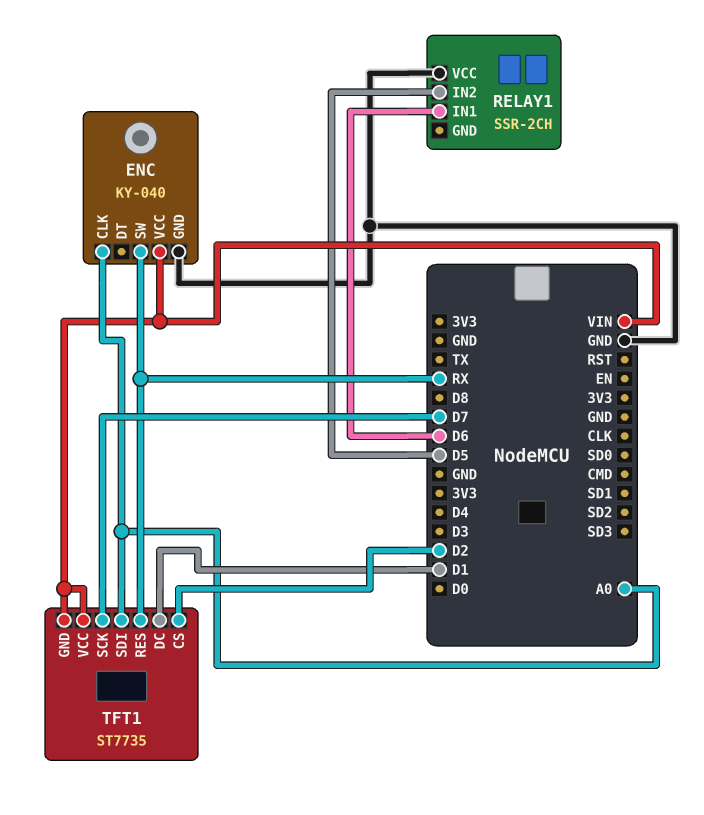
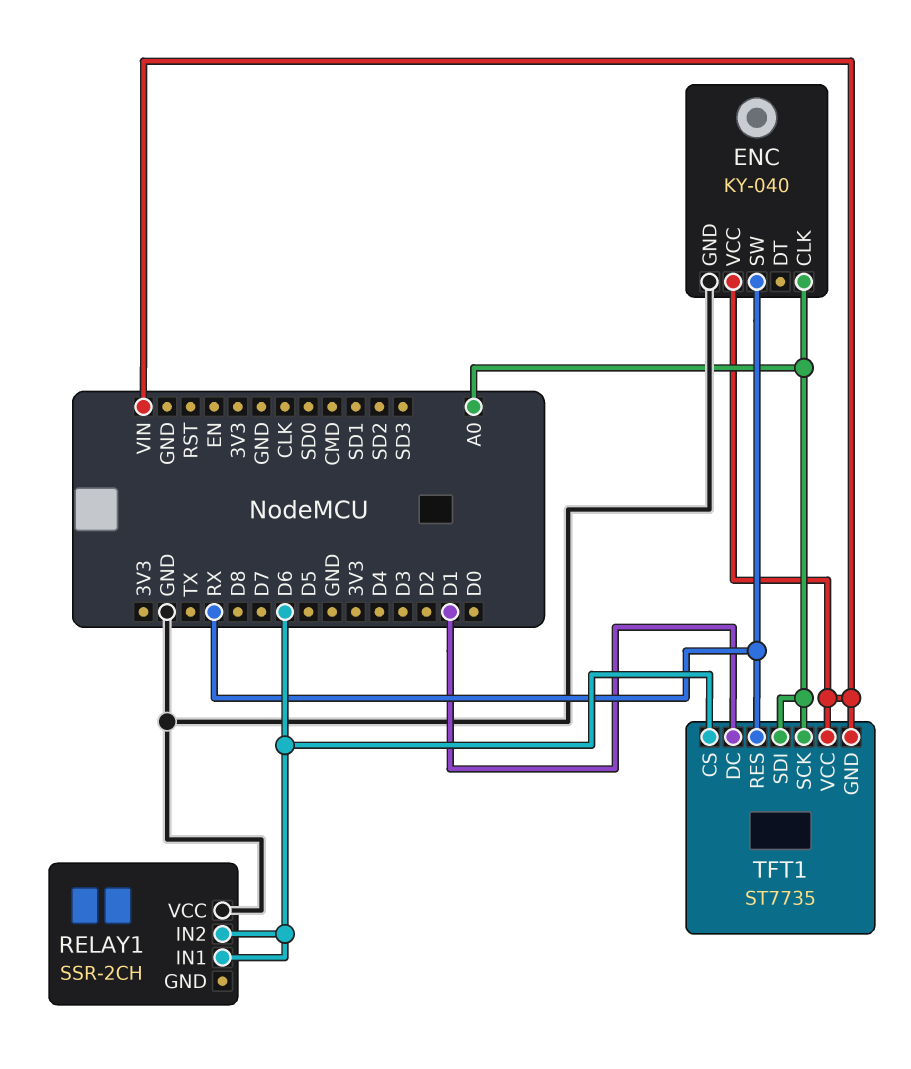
RELAY1 pin IN2: D5 -> D6
TFT1 pin CS: D2 -> D6
TFT1 pin SCK: D7 -> A0

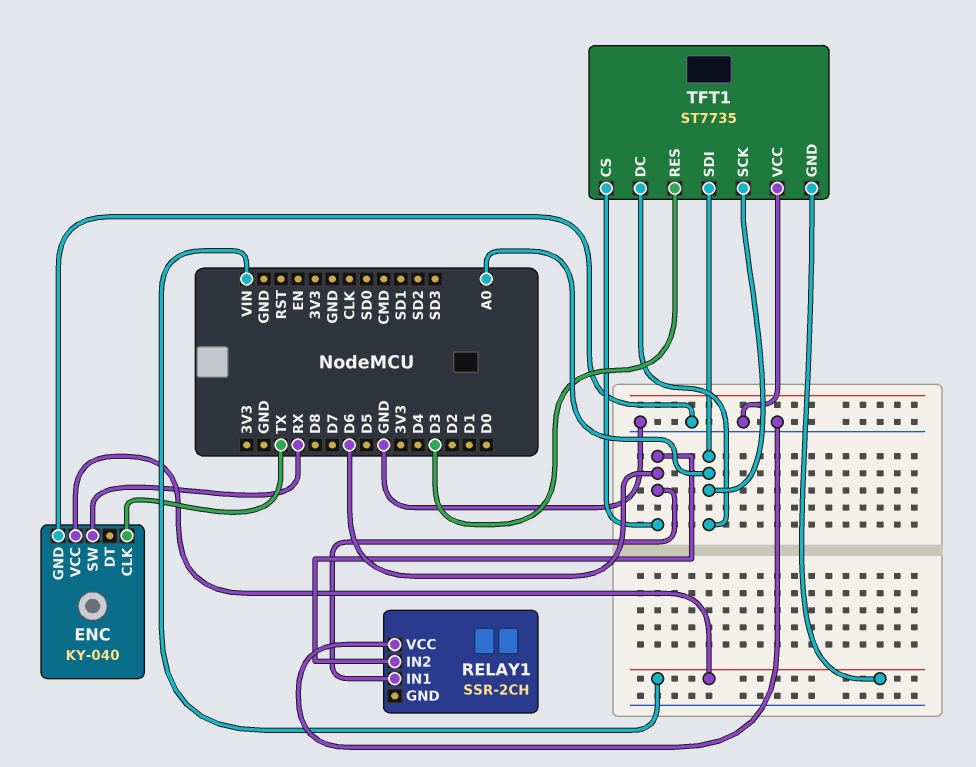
ENC pin CLK: A0 -> TX
TFT1 pin DC: D1 -> A0
TFT1 pin RES: RX -> D3
TFT1 pin VCC: VIN -> GND

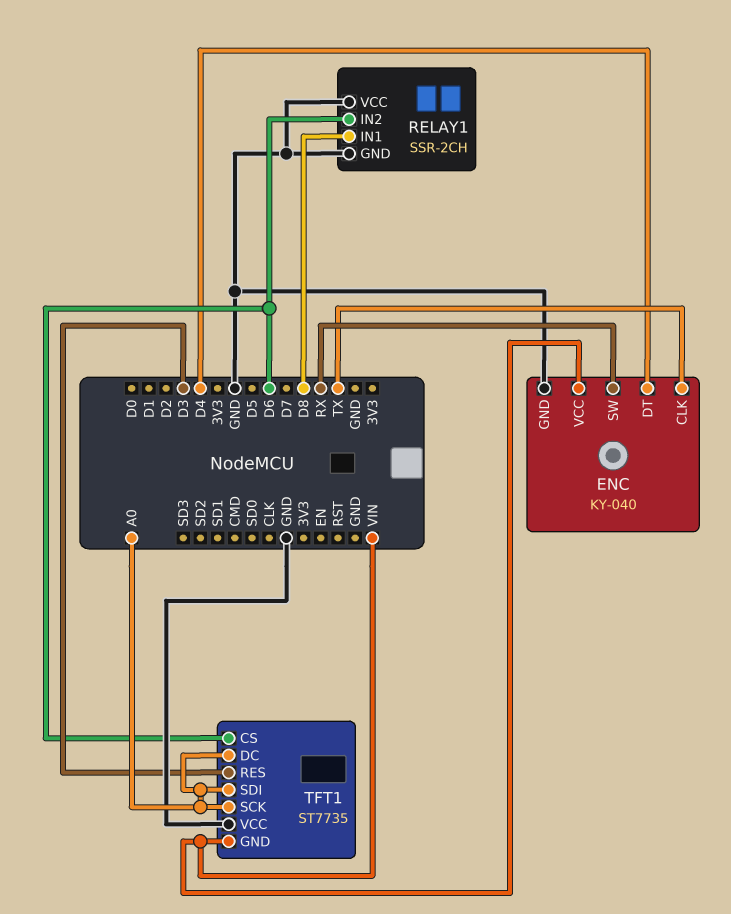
ENC pin DT: none -> D4
RELAY1 pin GND: none -> GND
RELAY1 pin IN1: D6 -> D8

